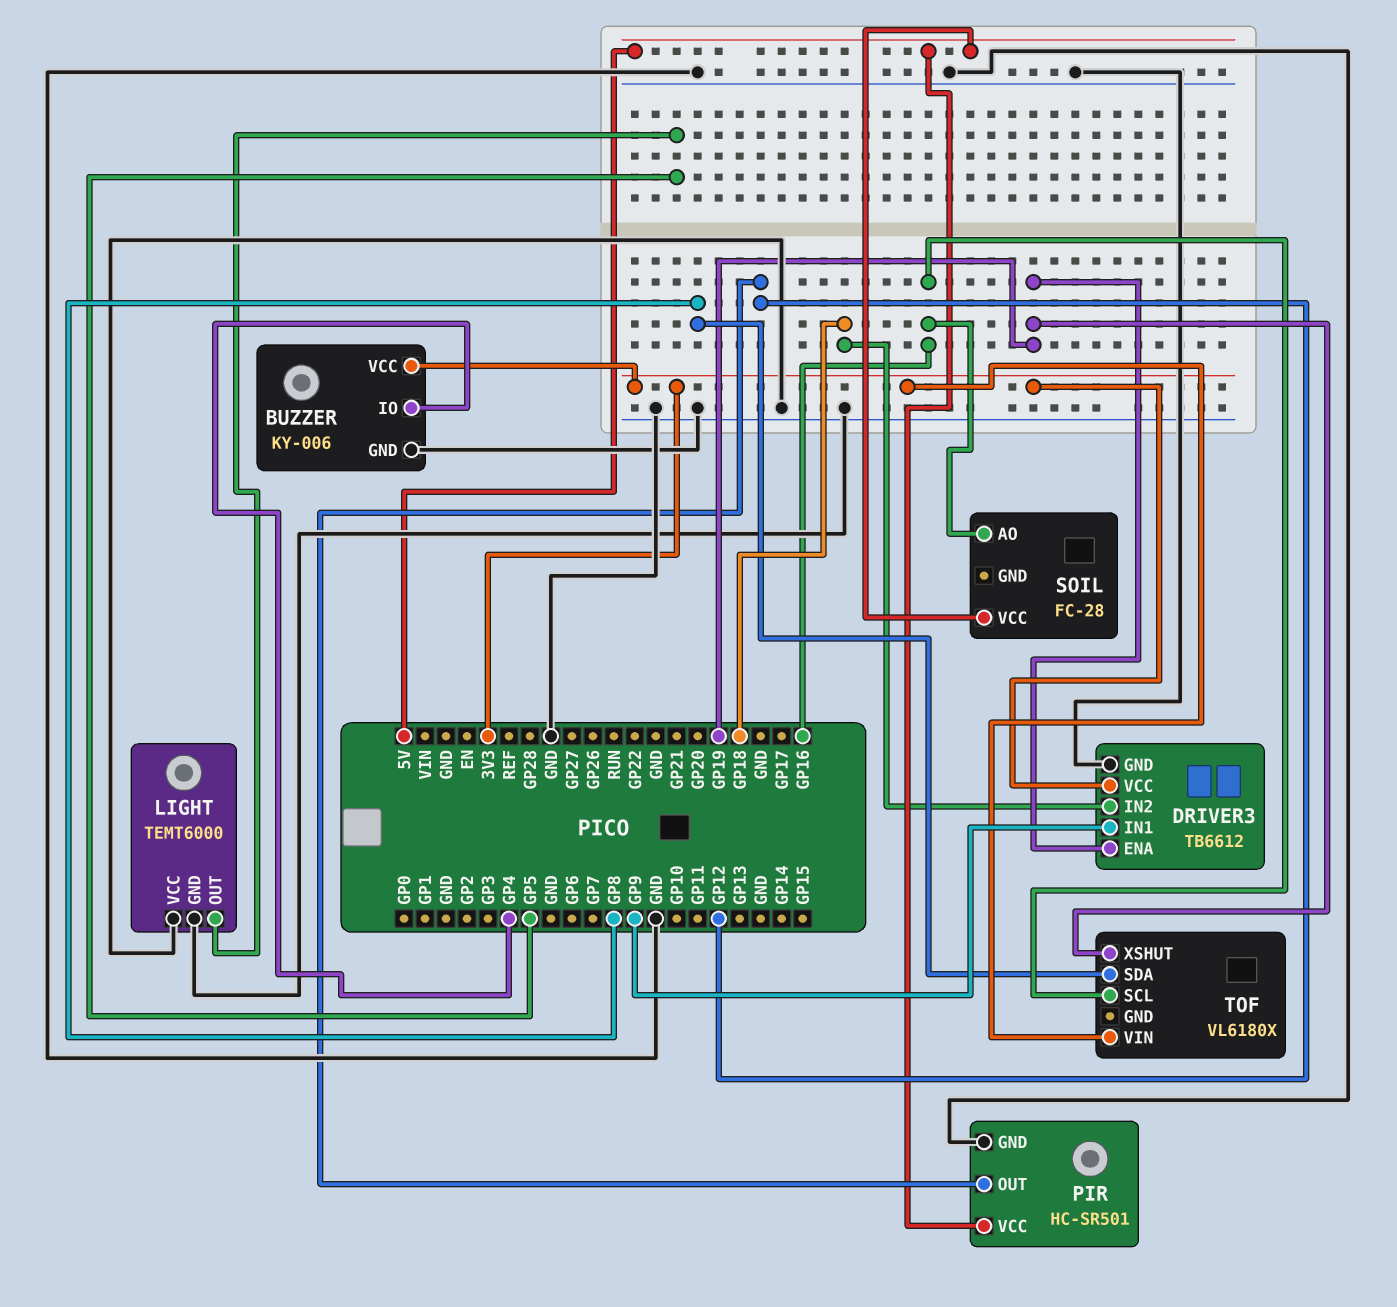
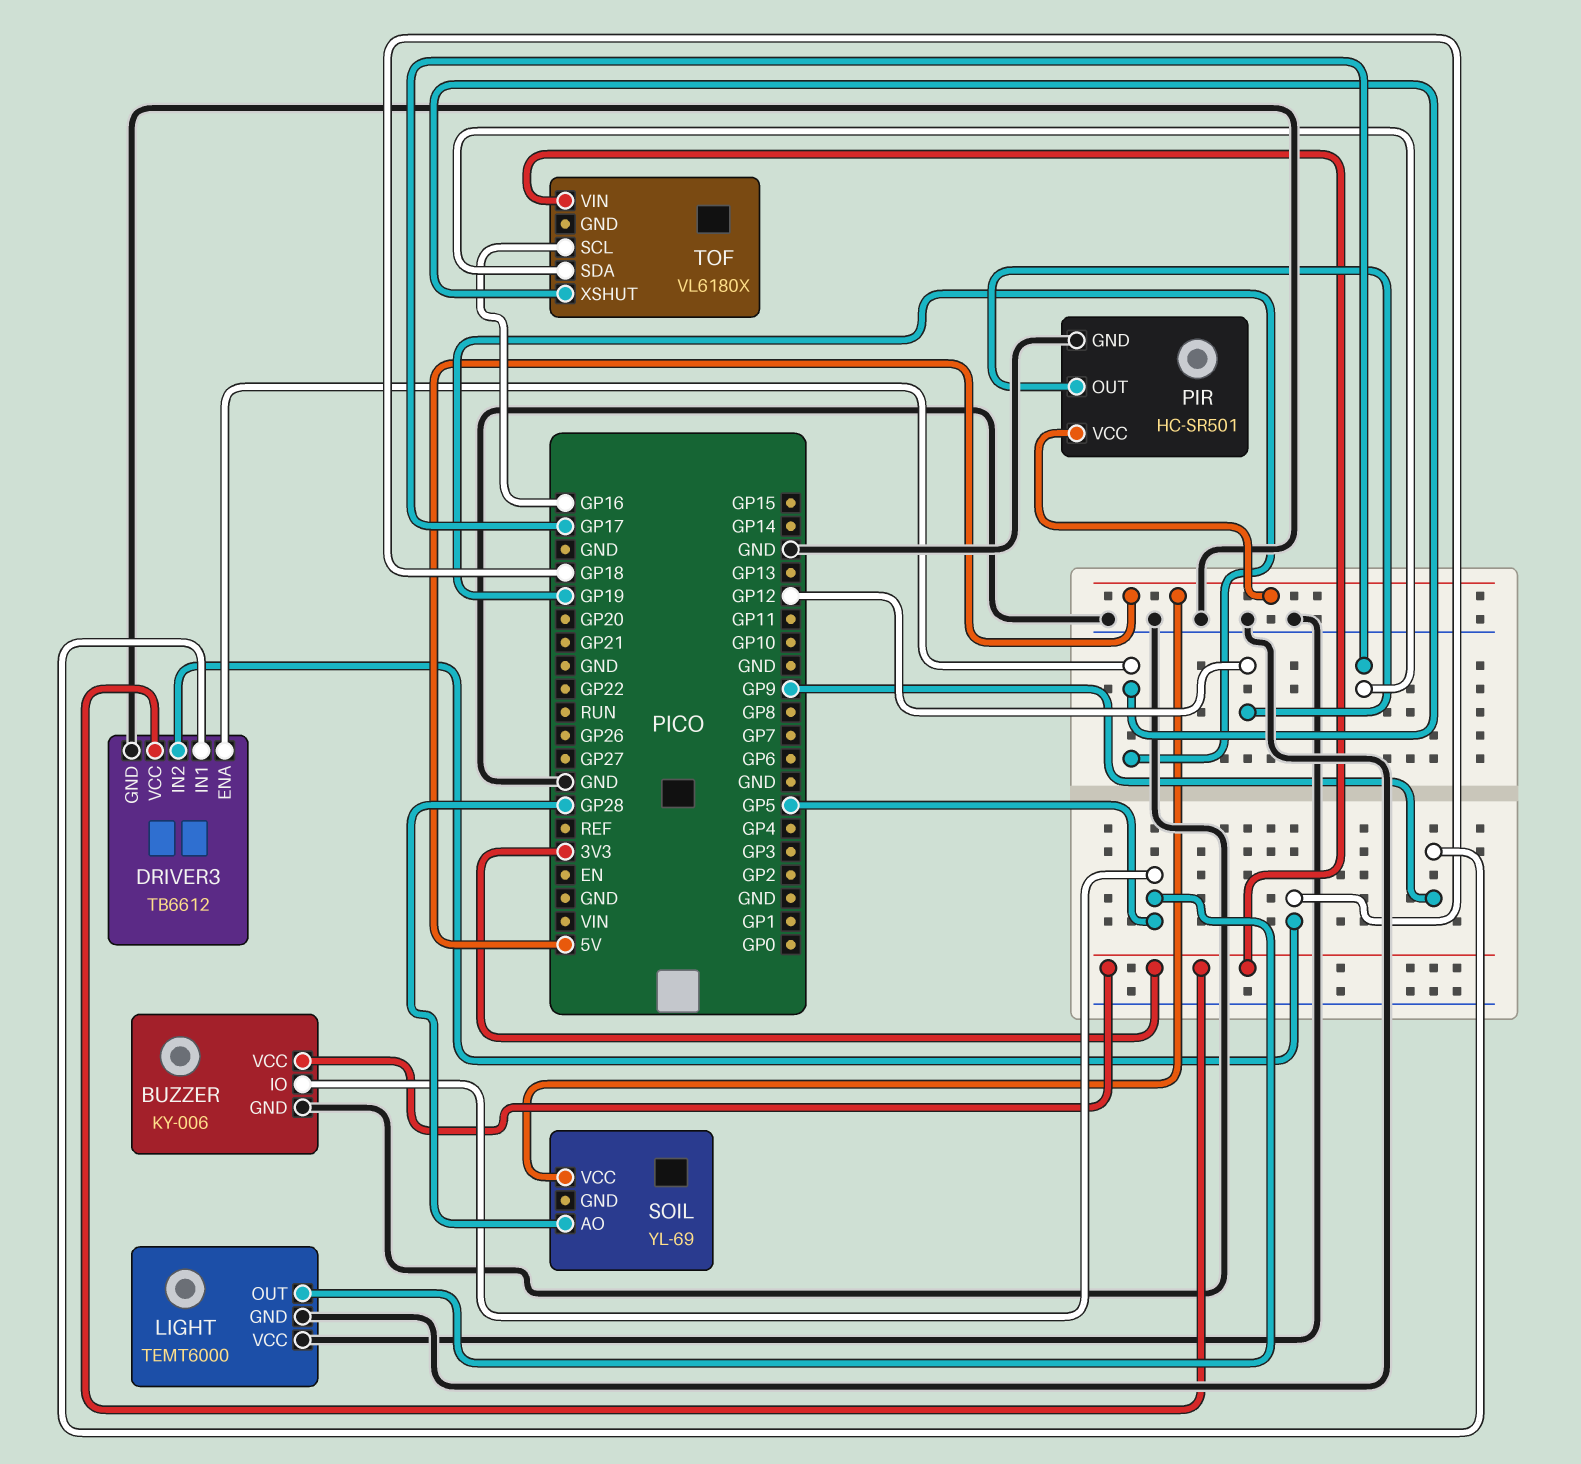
BUZZER pin IO: GP4 -> GP5
SOIL: FC-28 -> YL-69
SOIL pin AO: GP16 -> GP28
TOF pin SDA: GP8 -> GP17

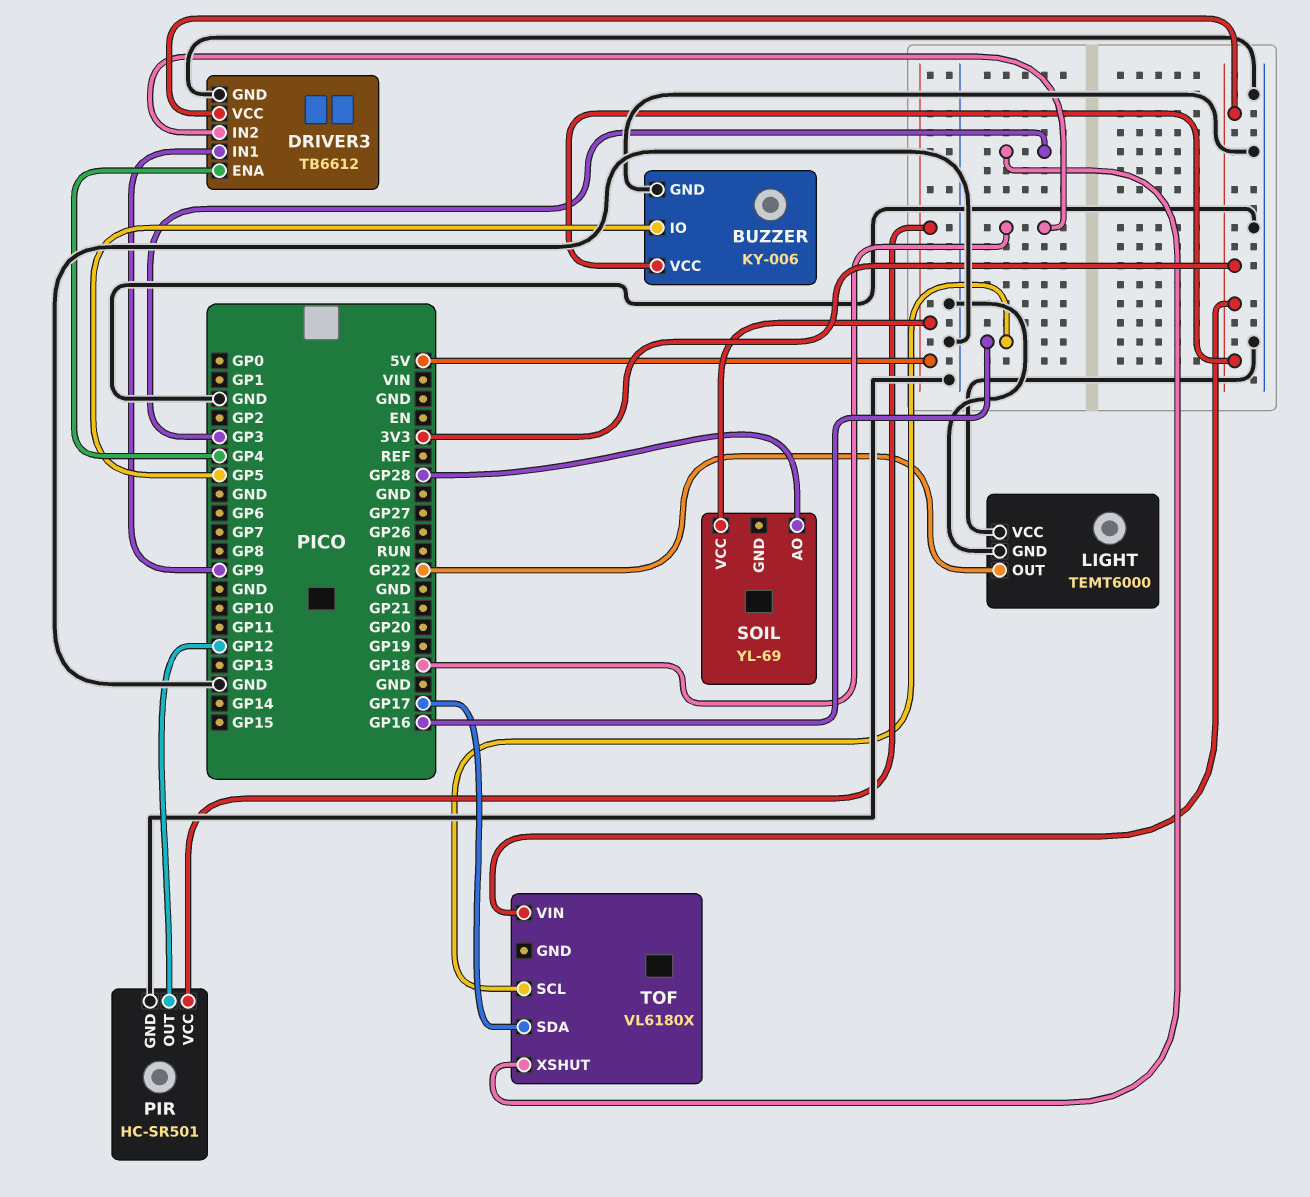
DRIVER3 pin ENA: GP19 -> GP4
LIGHT pin OUT: GP5 -> GP22
TOF pin XSHUT: GP19 -> GP3

